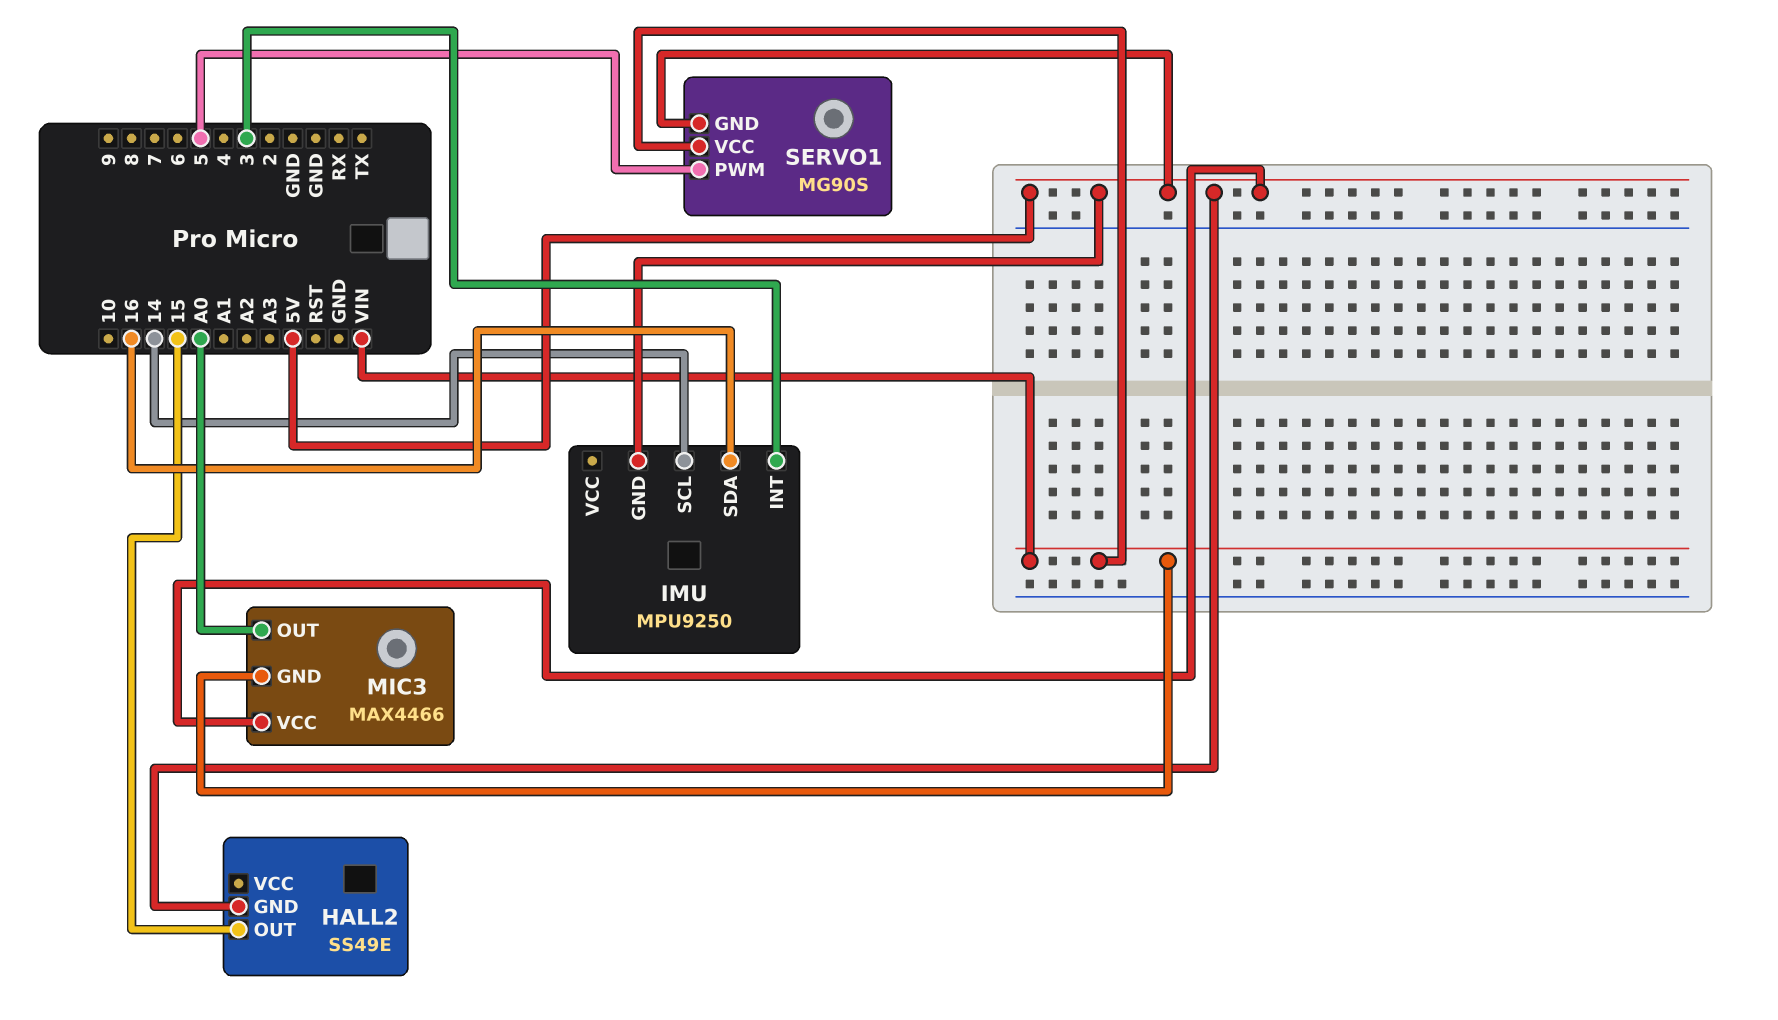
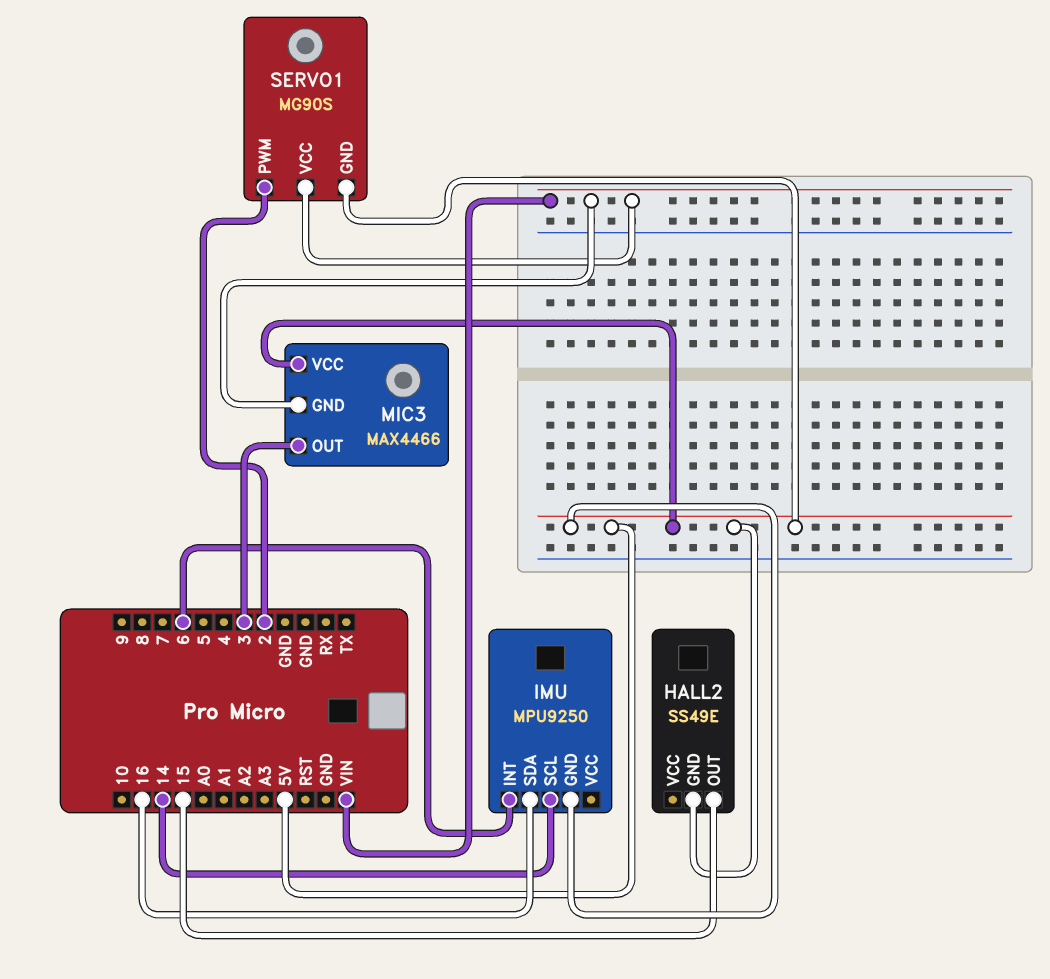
IMU pin INT: 3 -> 6
MIC3 pin OUT: A0 -> 3
SERVO1 pin PWM: 5 -> 2

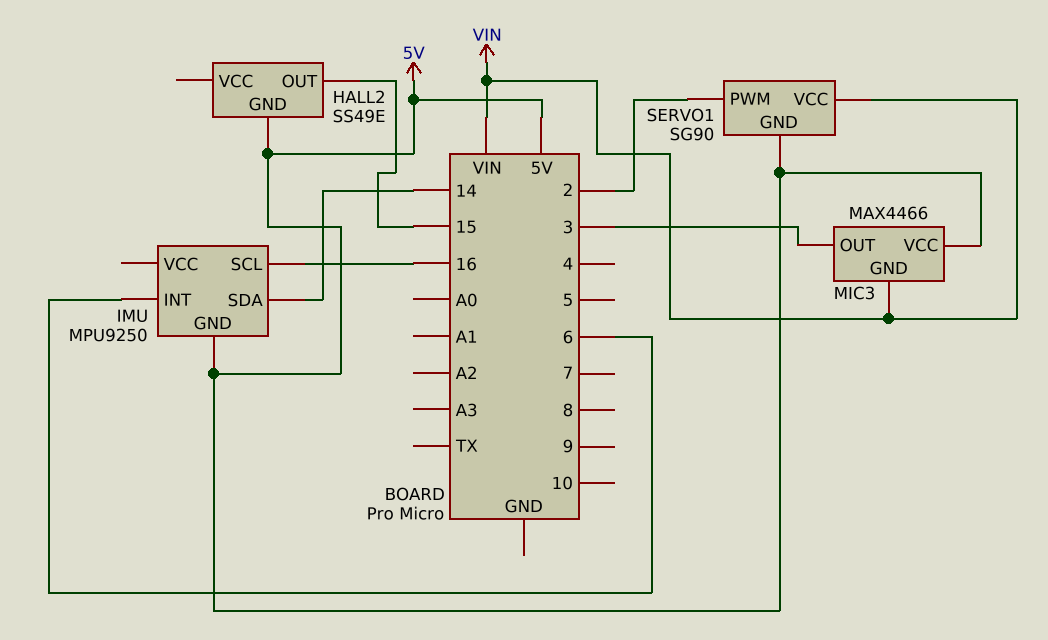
IMU pin SCL: 14 -> 16
IMU pin SDA: 16 -> 14
SERVO1: MG90S -> SG90

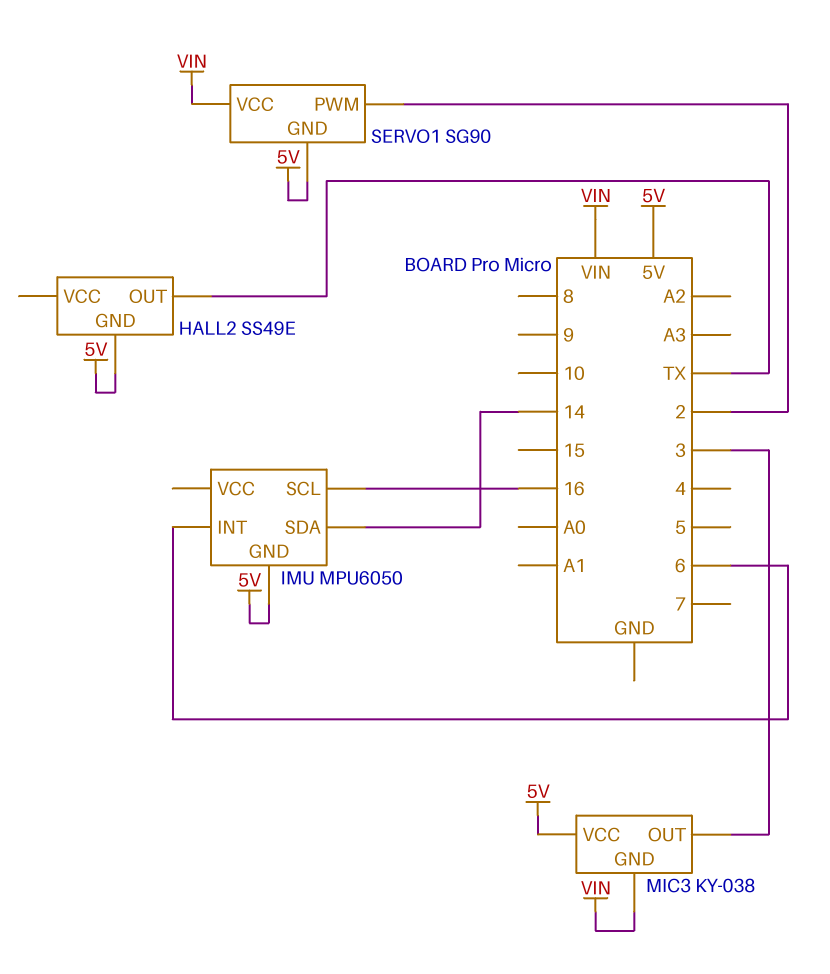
HALL2 pin OUT: 15 -> TX
IMU: MPU9250 -> MPU6050
MIC3: MAX4466 -> KY-038

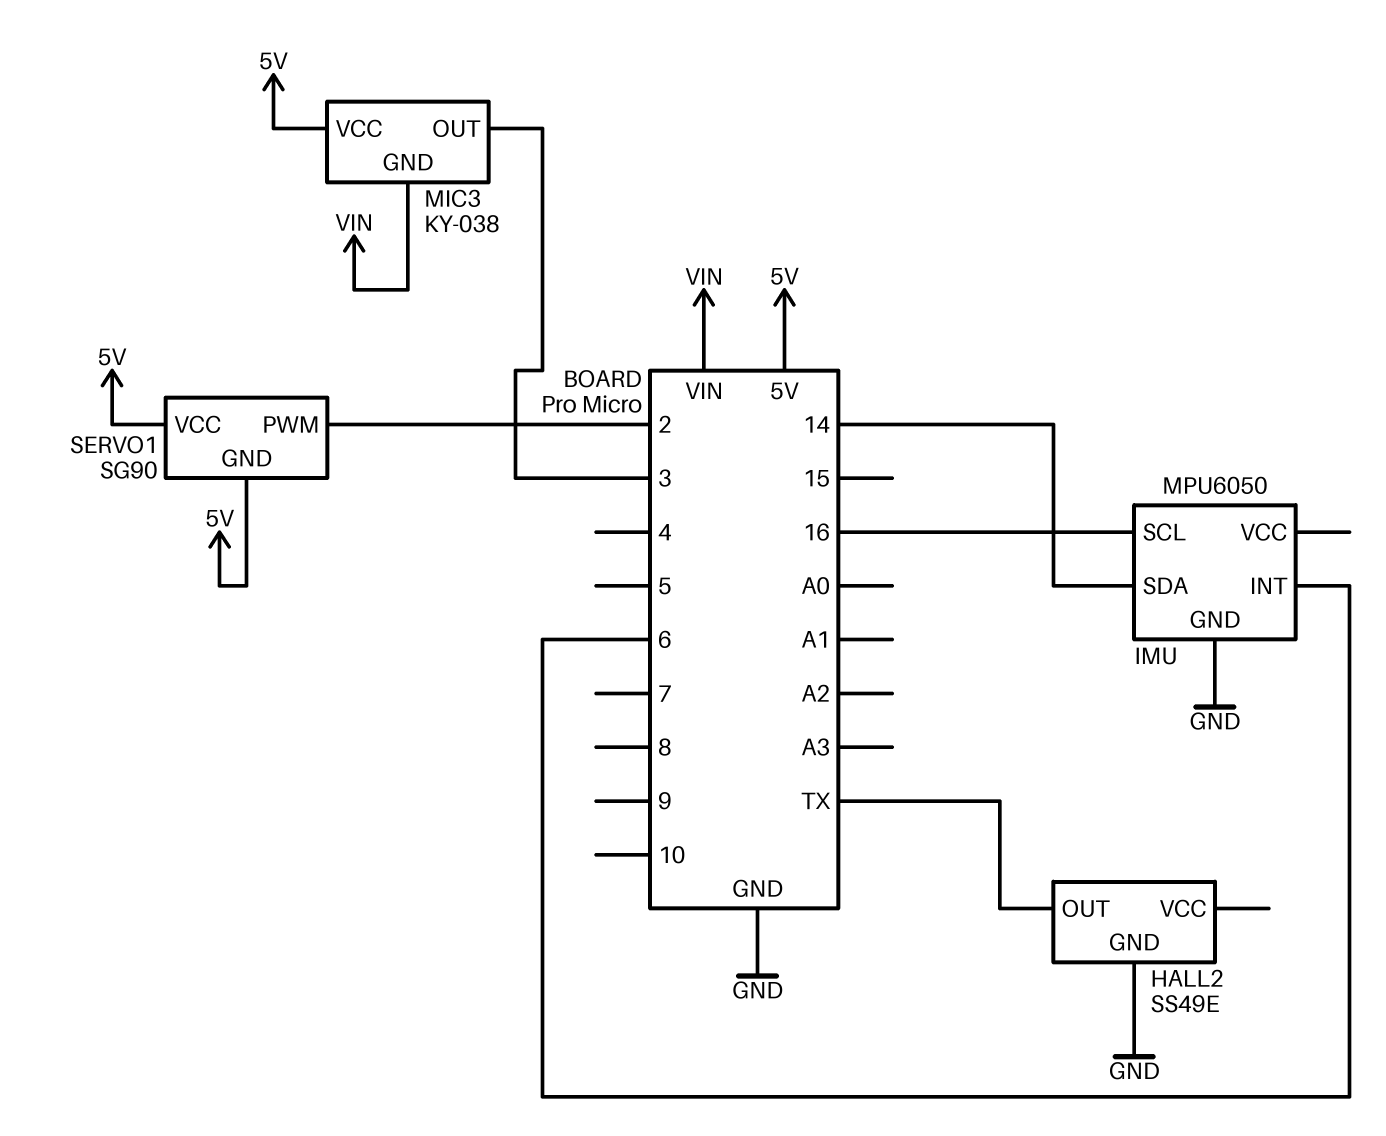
HALL2 pin GND: 5V -> GND
IMU pin GND: 5V -> GND
SERVO1 pin VCC: VIN -> 5V

